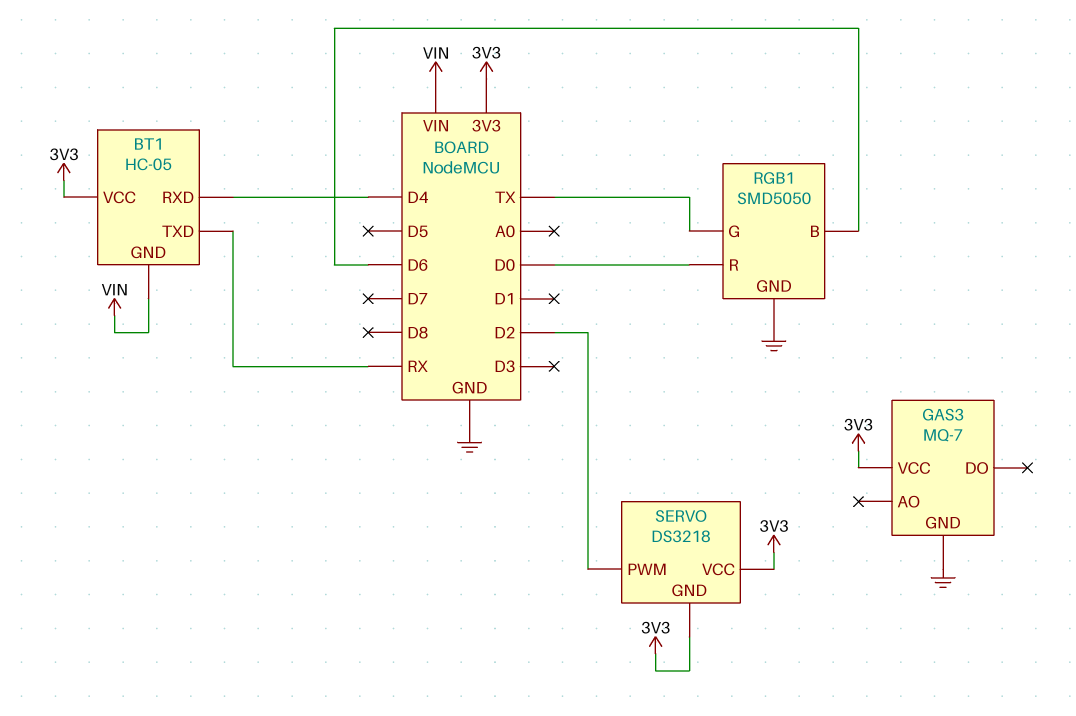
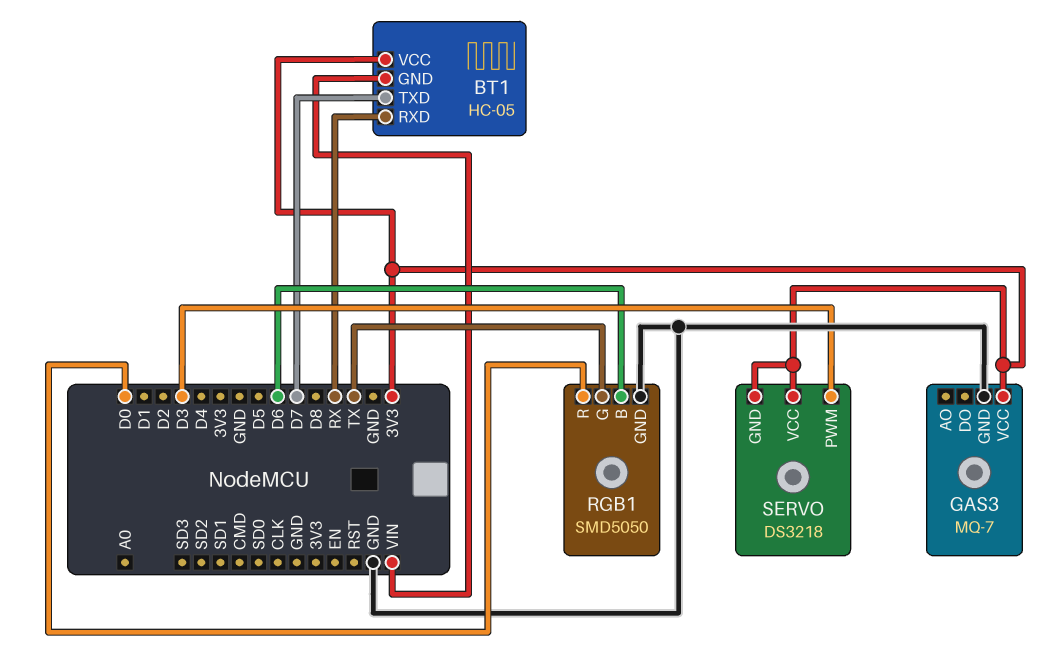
BT1 pin RXD: D4 -> RX
BT1 pin TXD: RX -> D7
SERVO pin PWM: D2 -> D3

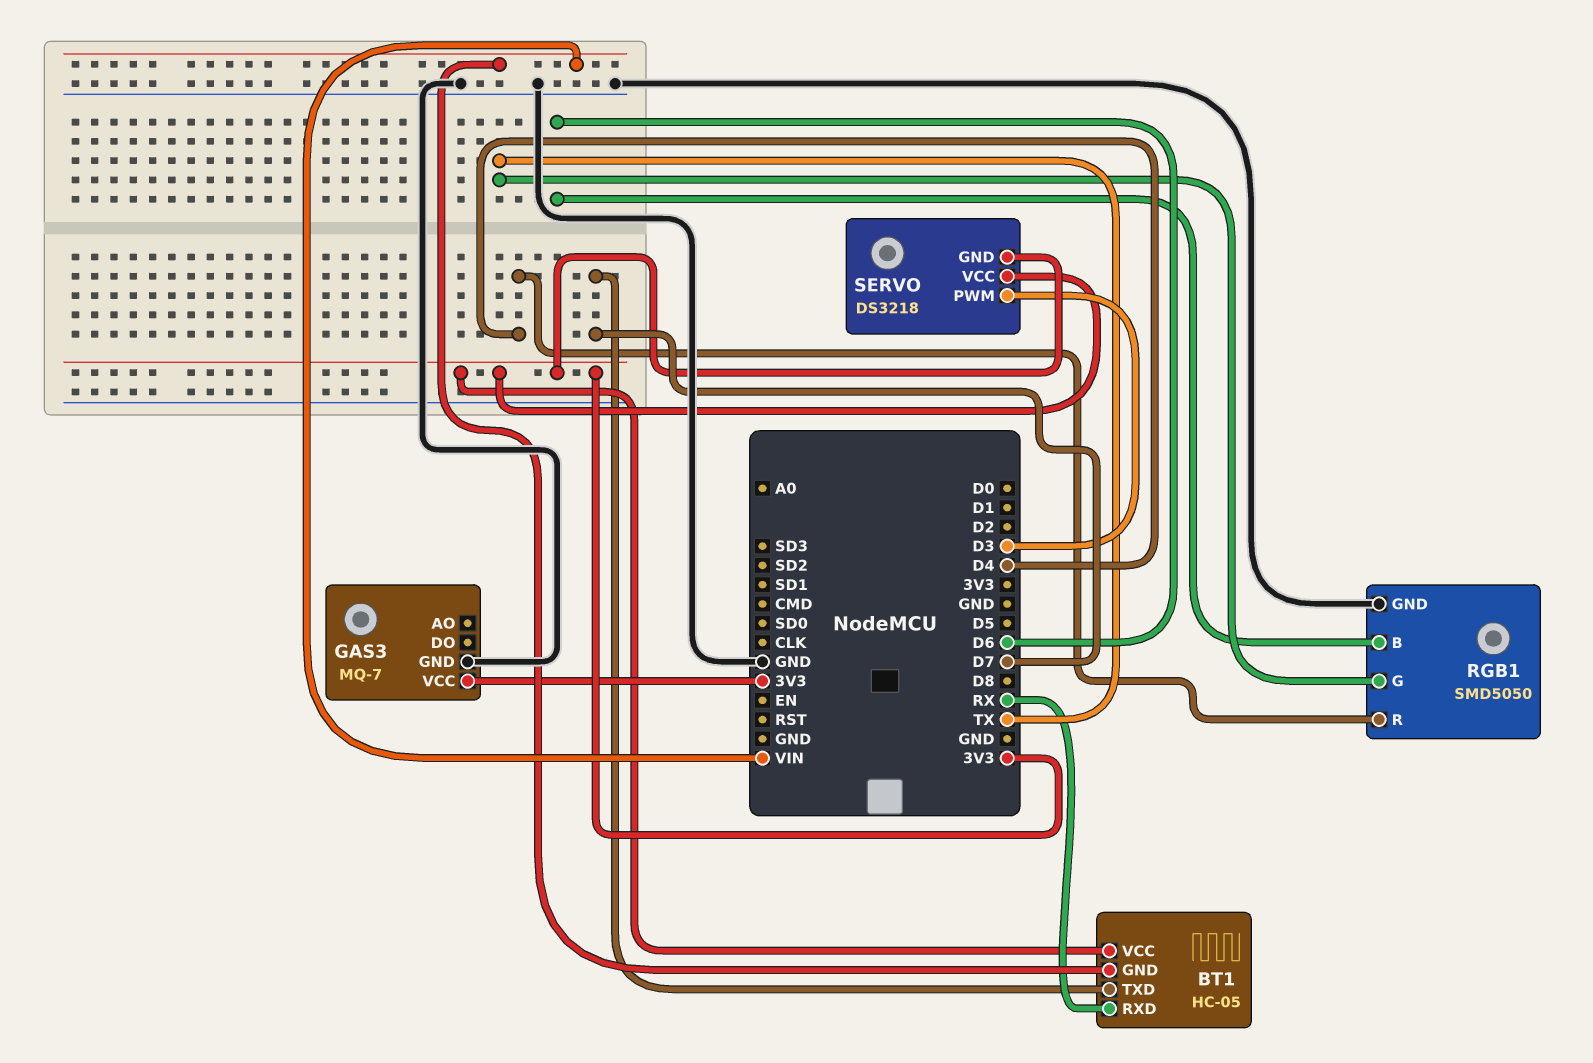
RGB1 pin R: D0 -> D4

